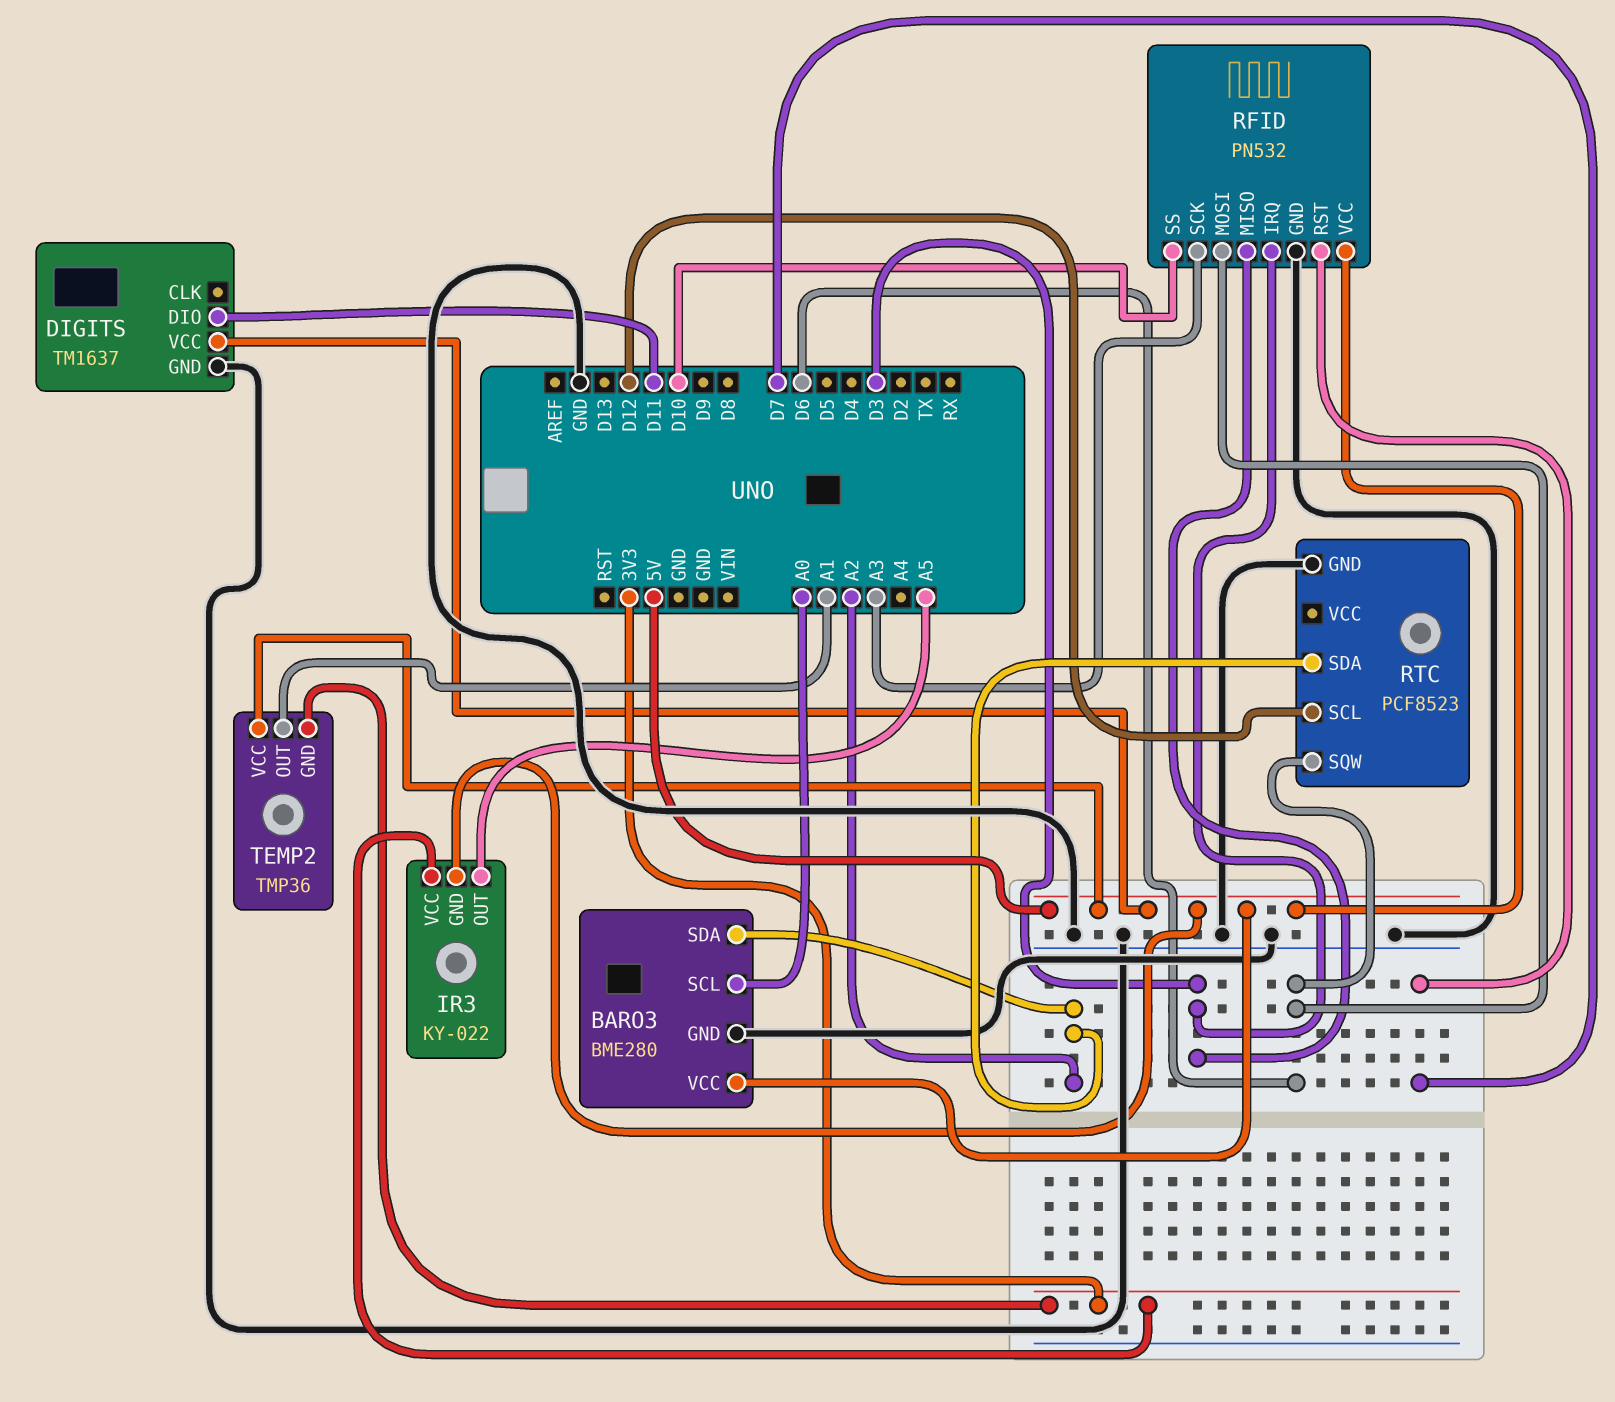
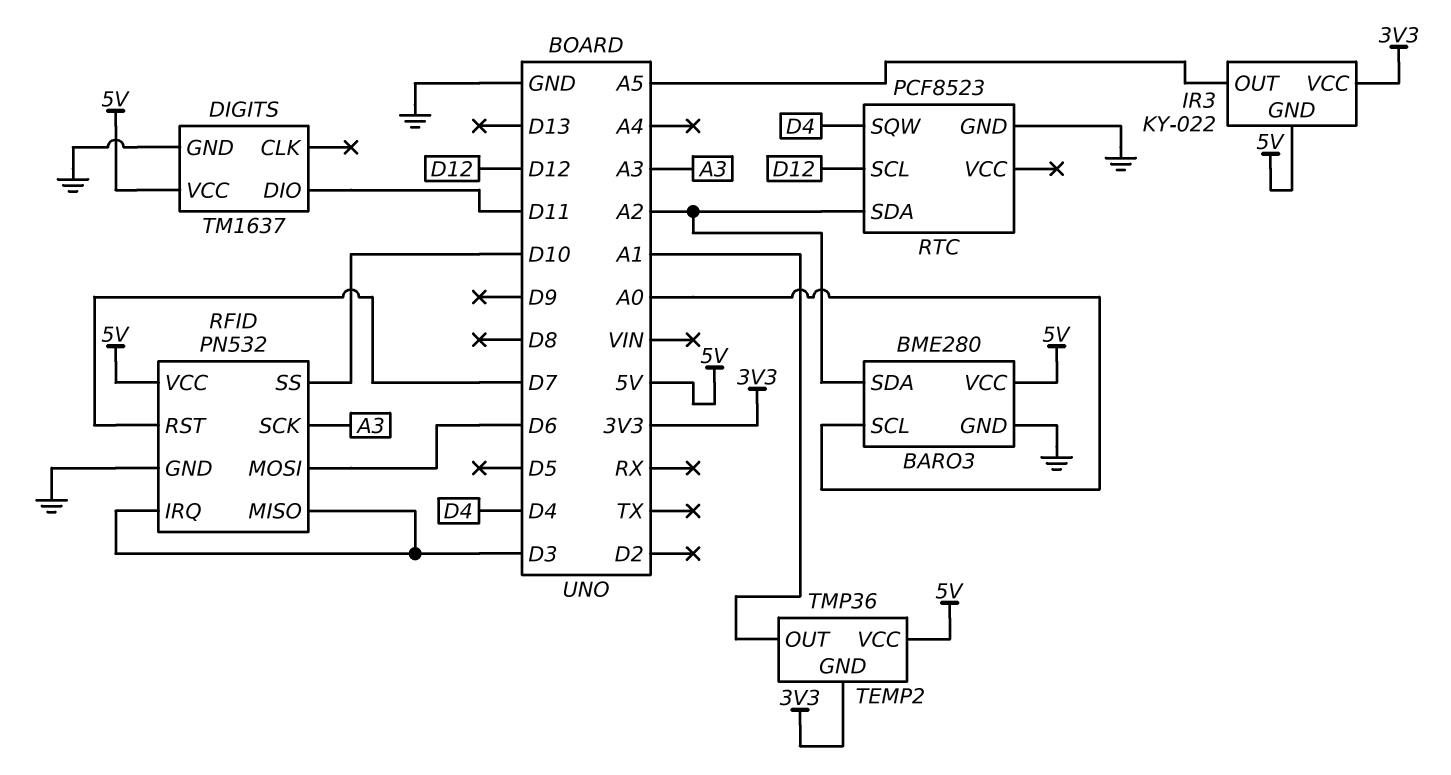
RTC pin SQW: D6 -> D4

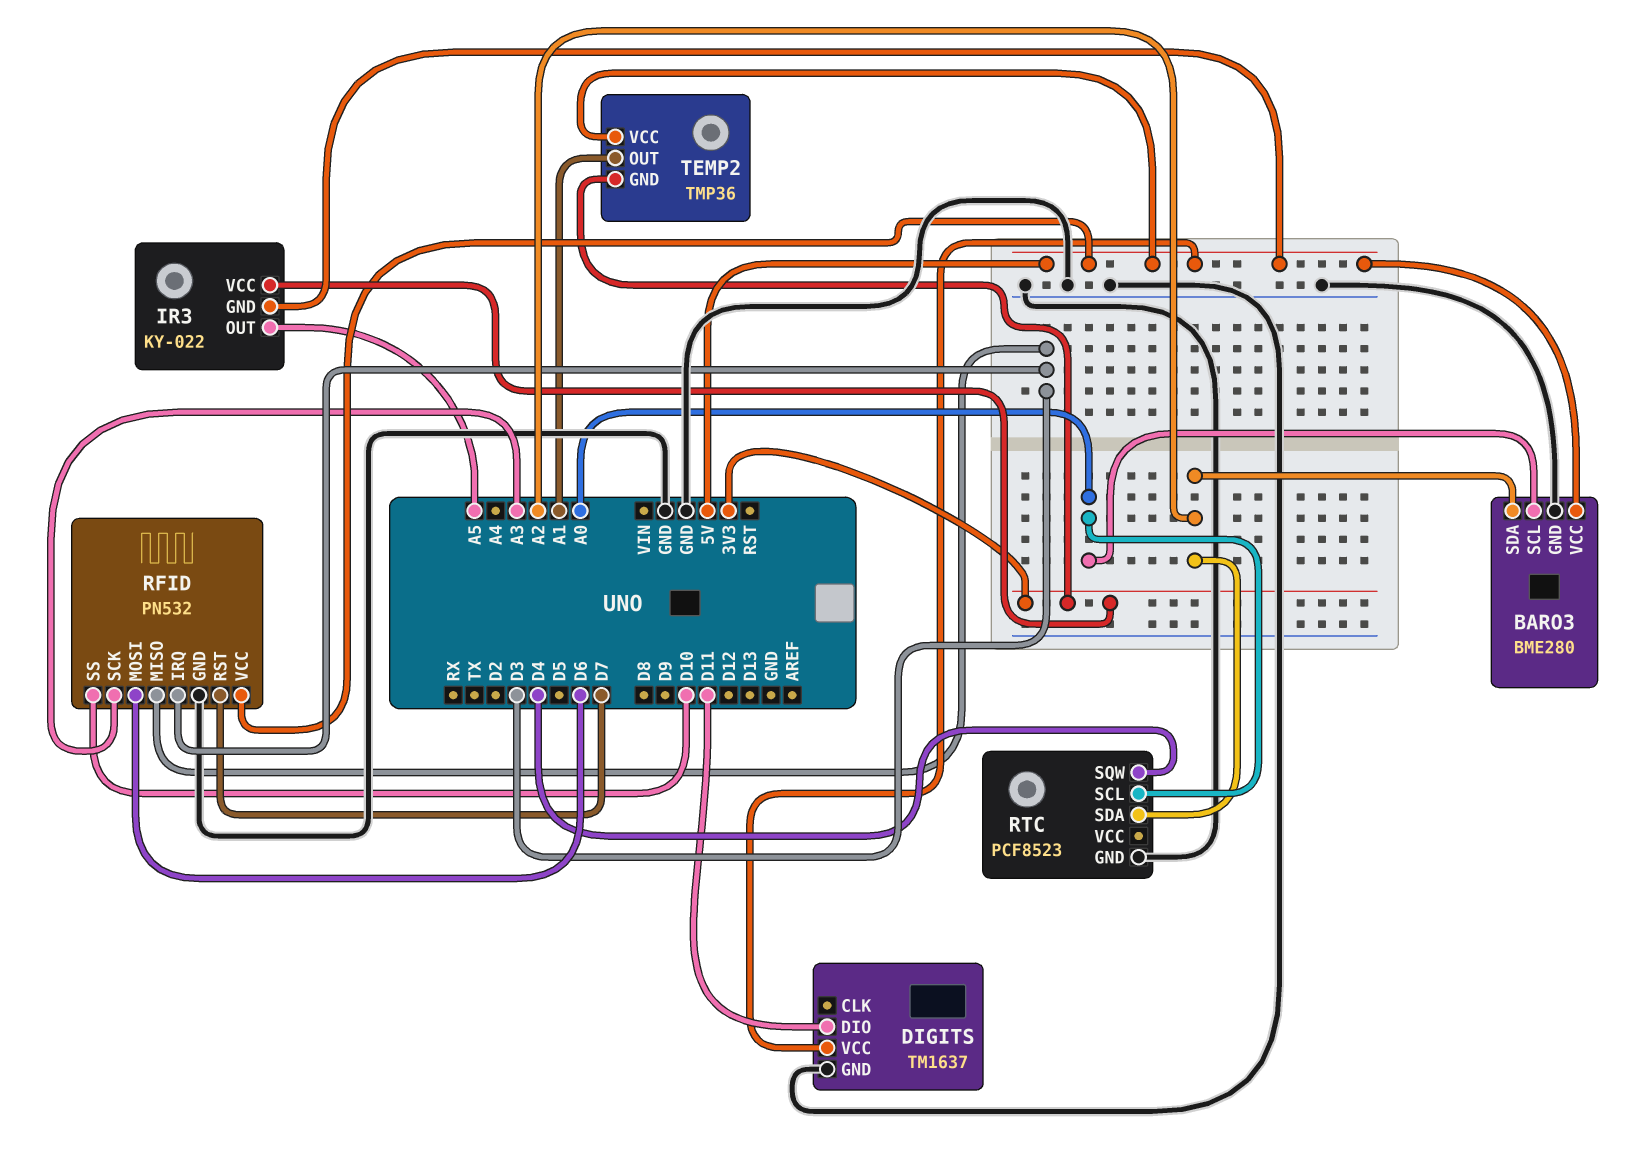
RTC pin SCL: D12 -> A0

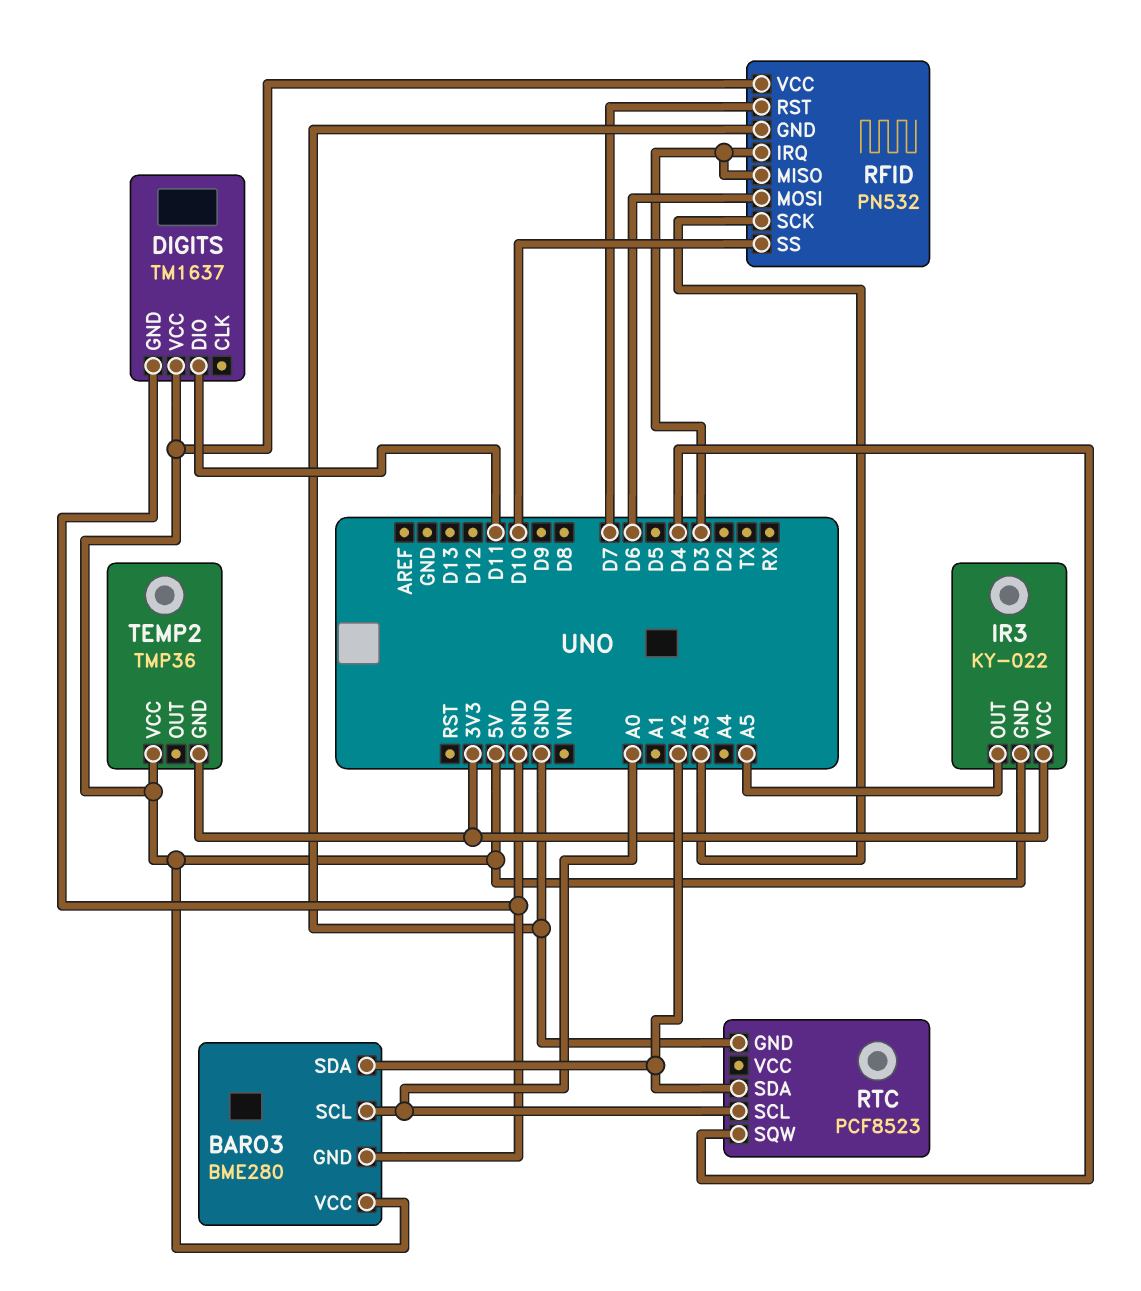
TEMP2 pin OUT: A1 -> none

